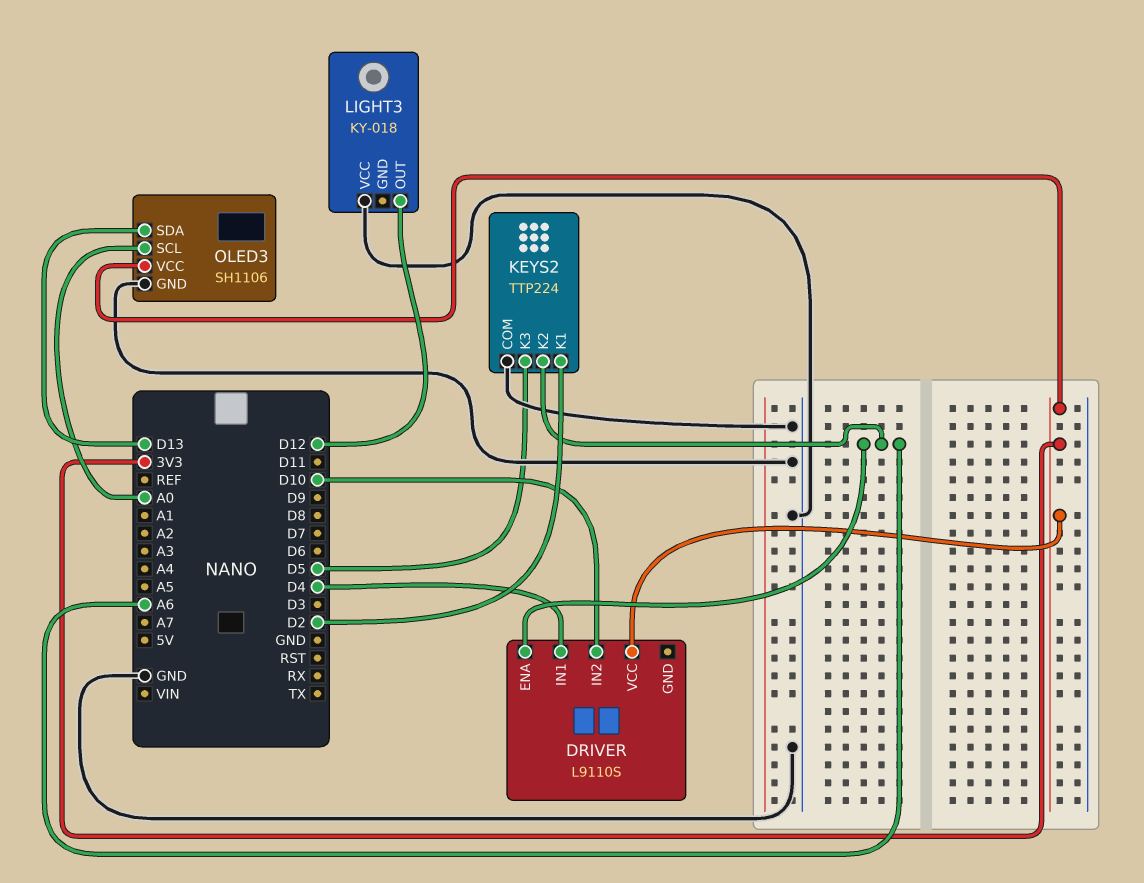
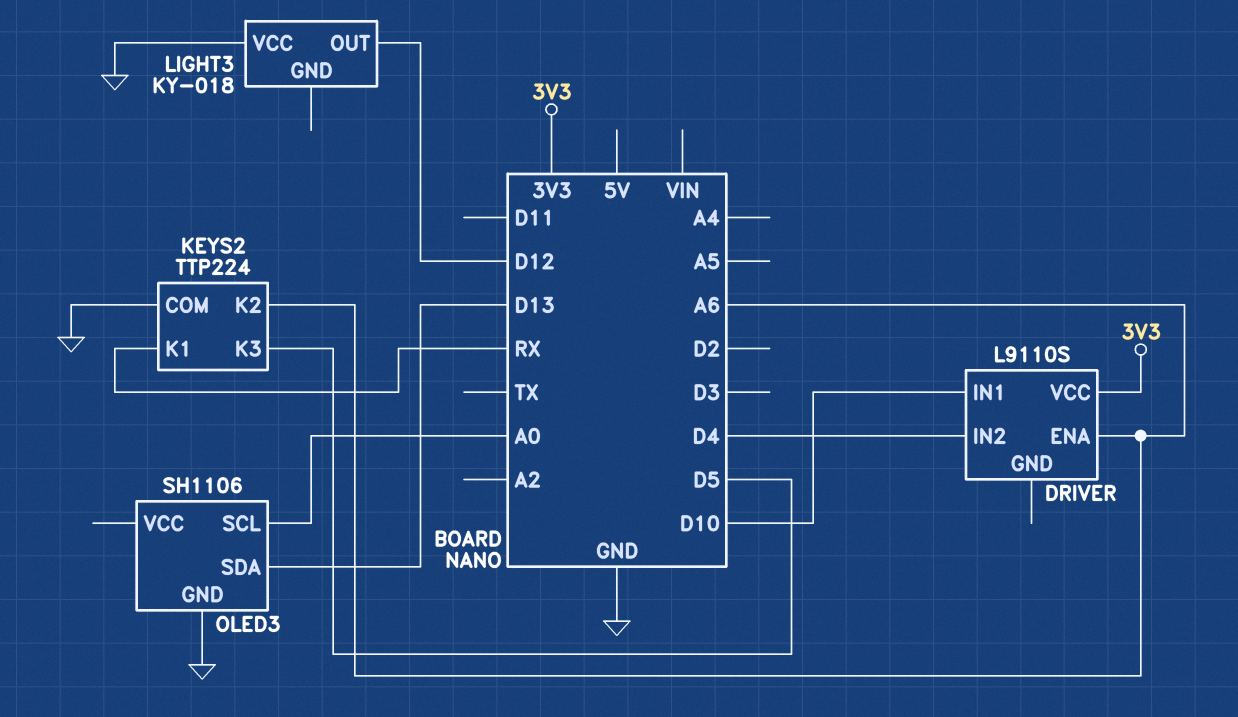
DRIVER pin IN1: D4 -> D10
DRIVER pin IN2: D10 -> D4
KEYS2 pin K1: D2 -> RX
OLED3 pin VCC: 3V3 -> none

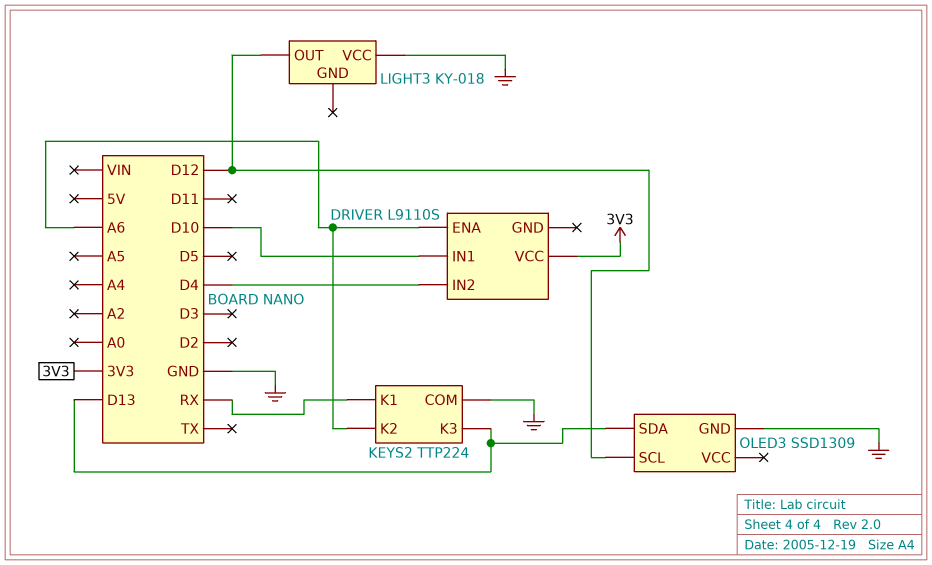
KEYS2 pin K3: D5 -> D13
OLED3: SH1106 -> SSD1309
OLED3 pin SCL: A0 -> D12

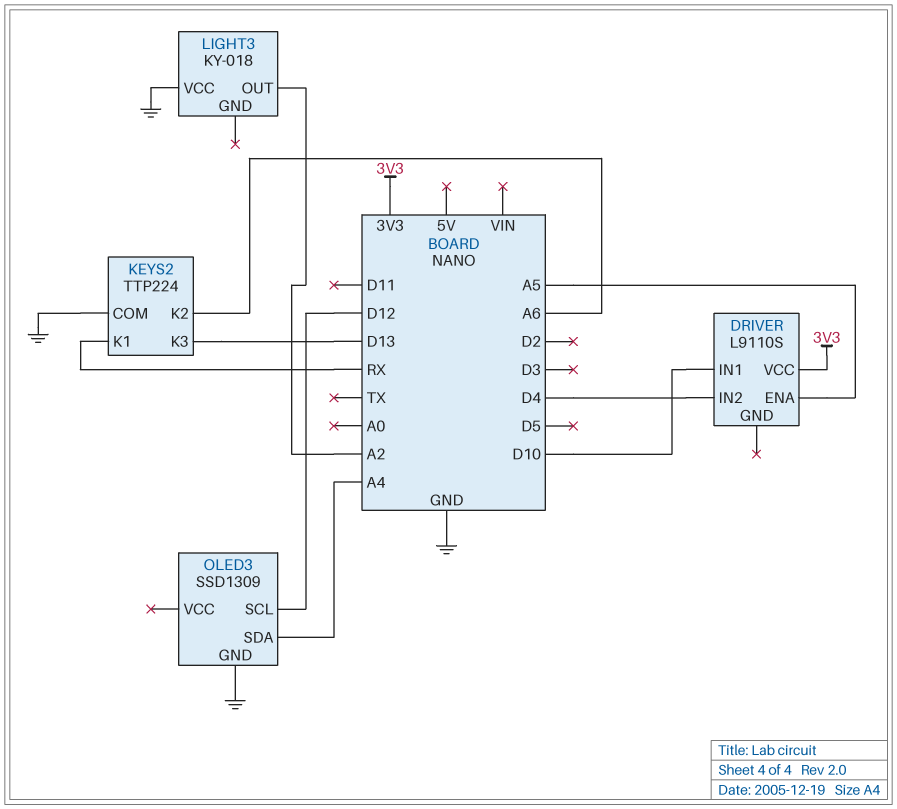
DRIVER pin ENA: A6 -> A5
LIGHT3 pin OUT: D12 -> A2
OLED3 pin SDA: D13 -> A4

